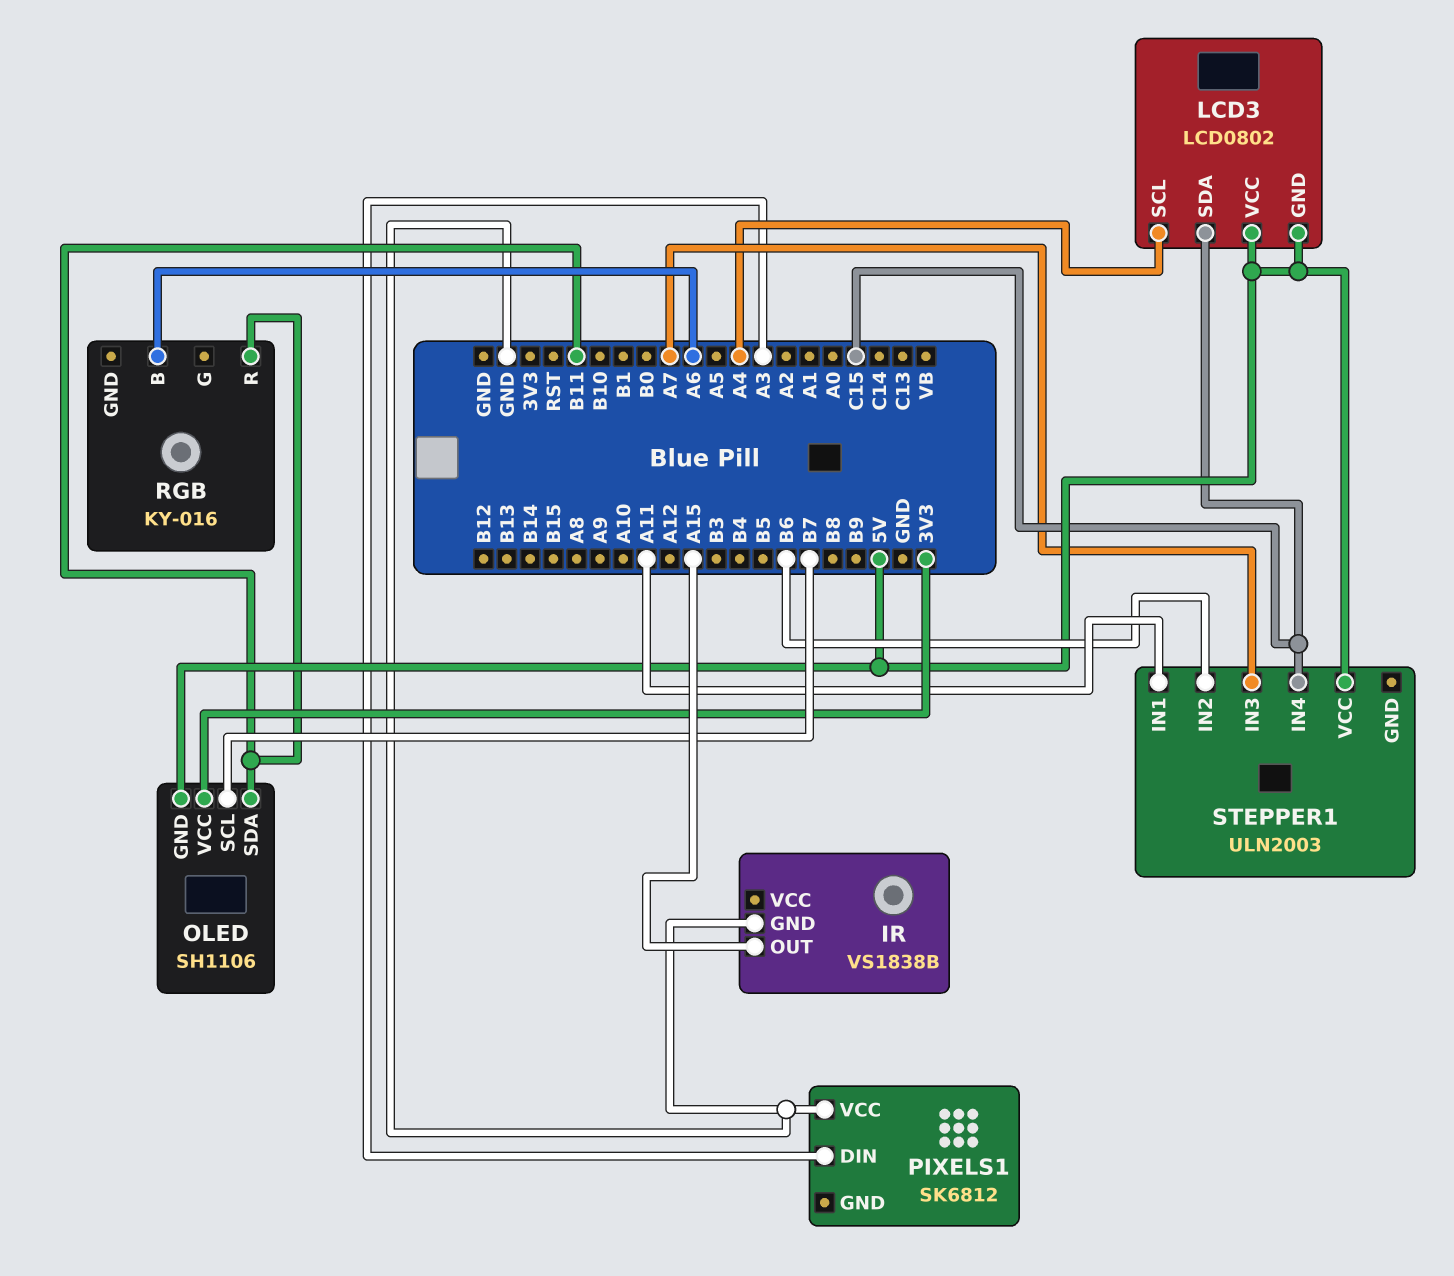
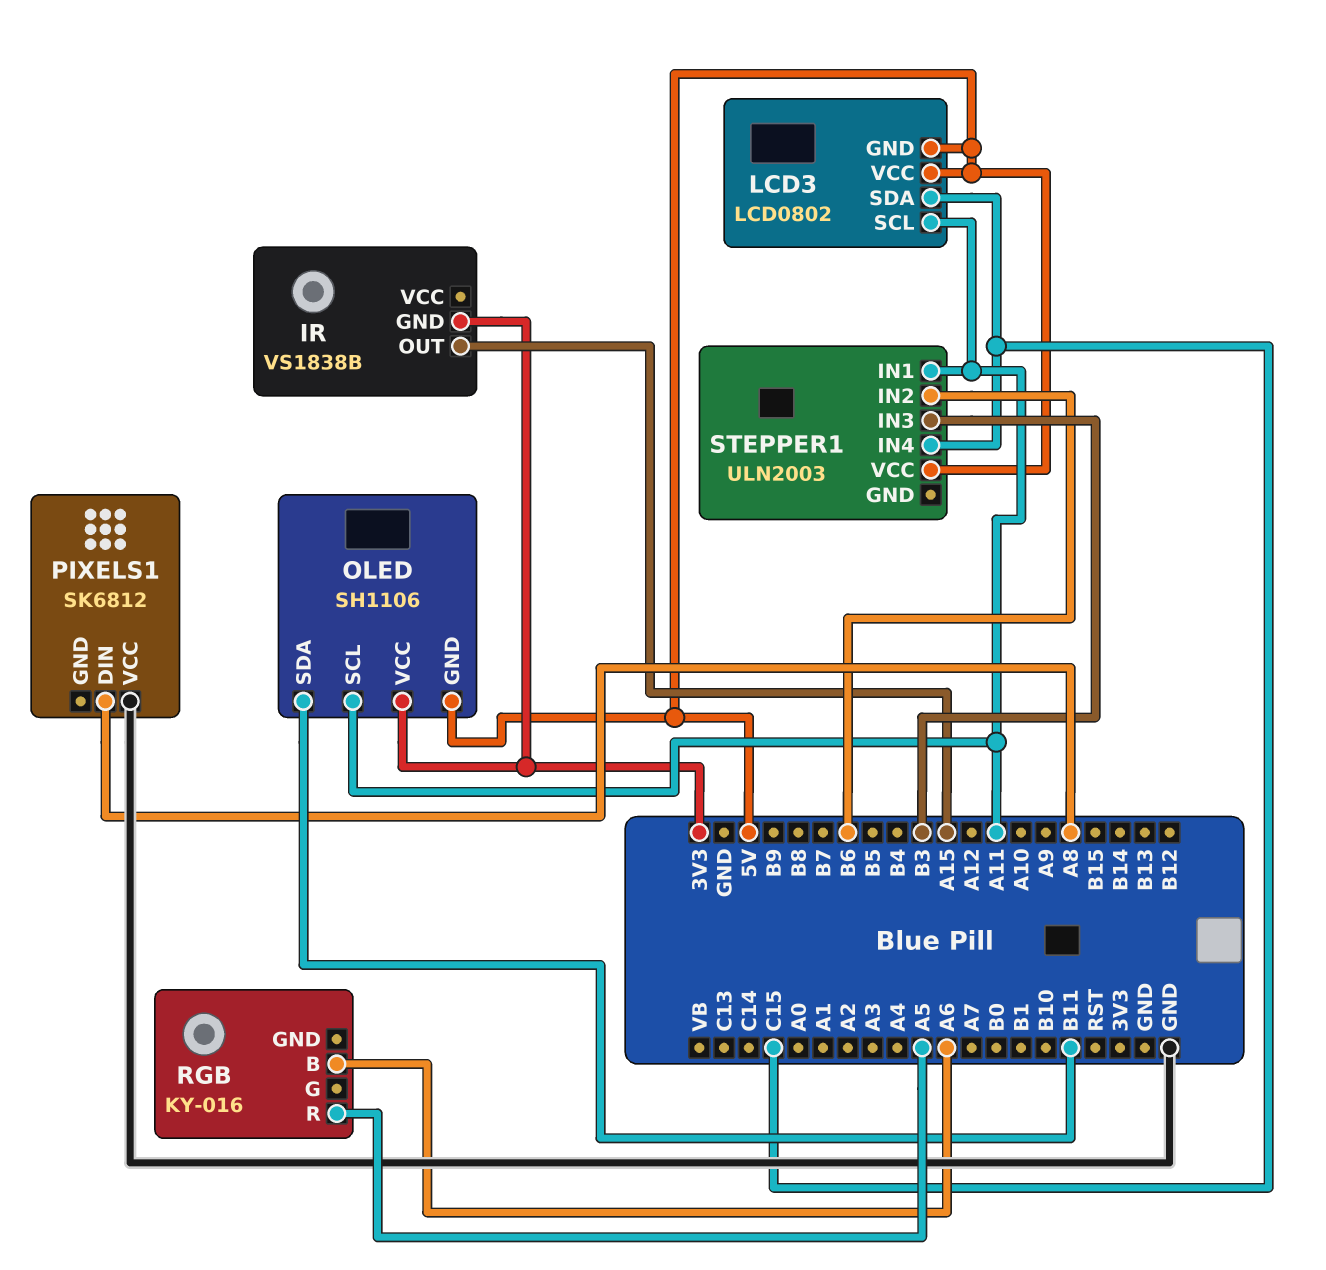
IR pin GND: GND -> 3V3
LCD3 pin SCL: A4 -> A11
OLED pin SCL: B7 -> A11
PIXELS1 pin DIN: A3 -> A8
RGB pin R: B11 -> A5
STEPPER1 pin IN3: A7 -> B3

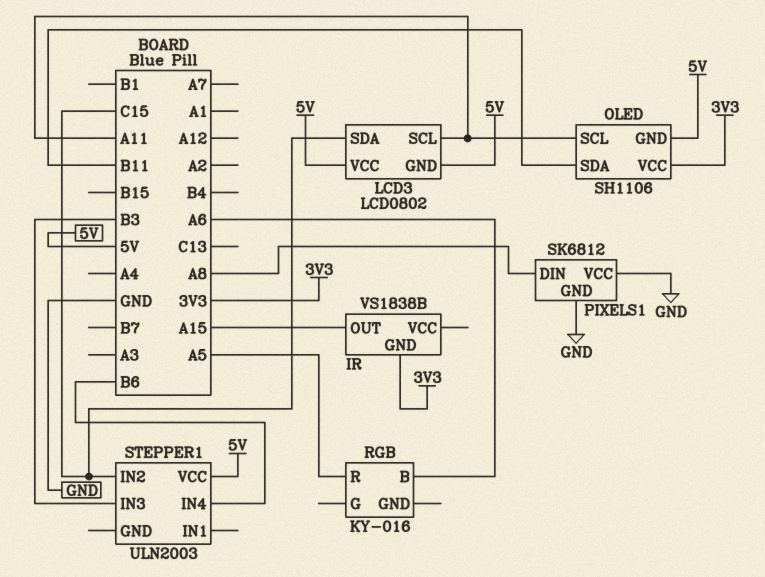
PIXELS1 pin GND: none -> GND
STEPPER1 pin IN1: A11 -> none
STEPPER1 pin IN2: B6 -> C15
STEPPER1 pin IN4: C15 -> B6

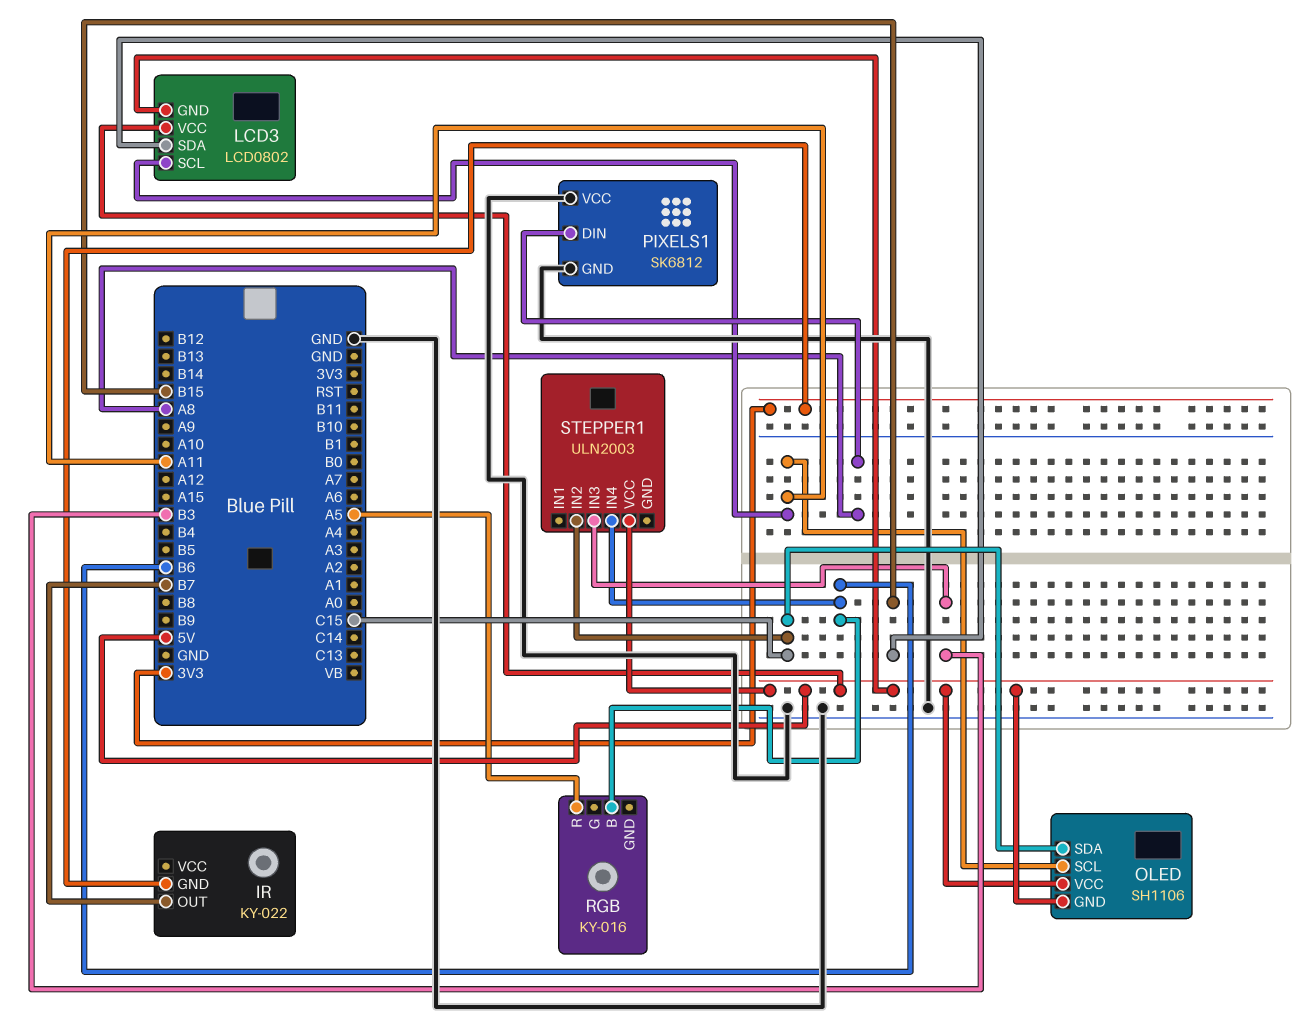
IR: VS1838B -> KY-022
IR pin OUT: A15 -> B7
LCD3 pin SDA: C15 -> B15
OLED pin SDA: B11 -> C15
OLED pin VCC: 3V3 -> 5V
RGB pin B: A6 -> B6

